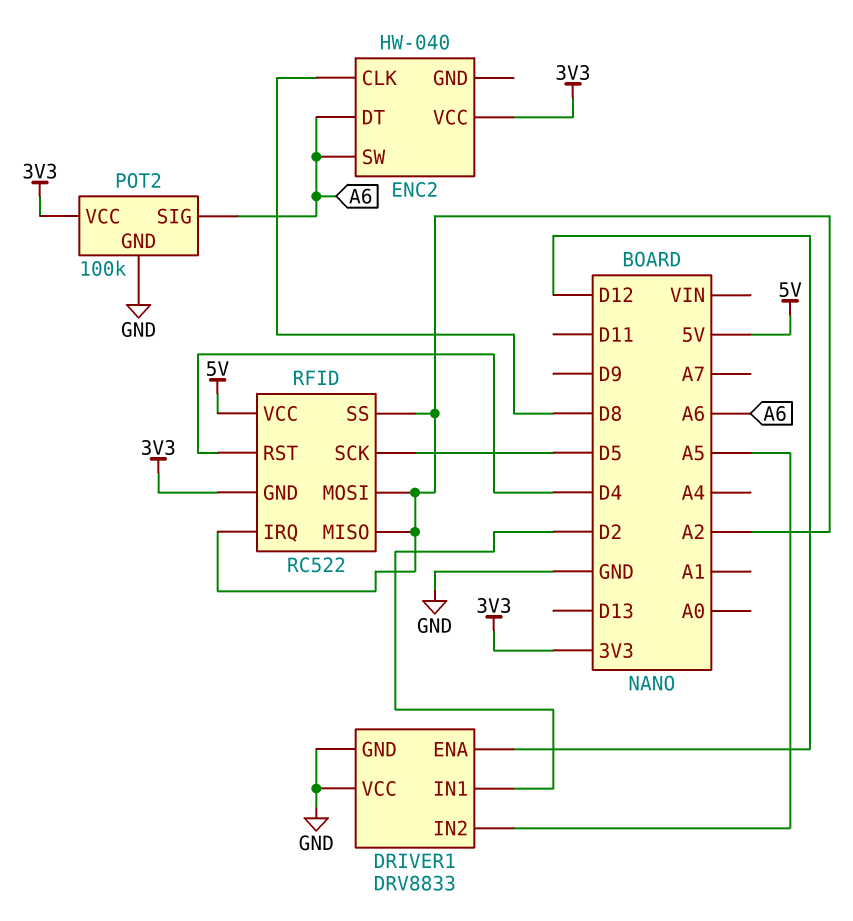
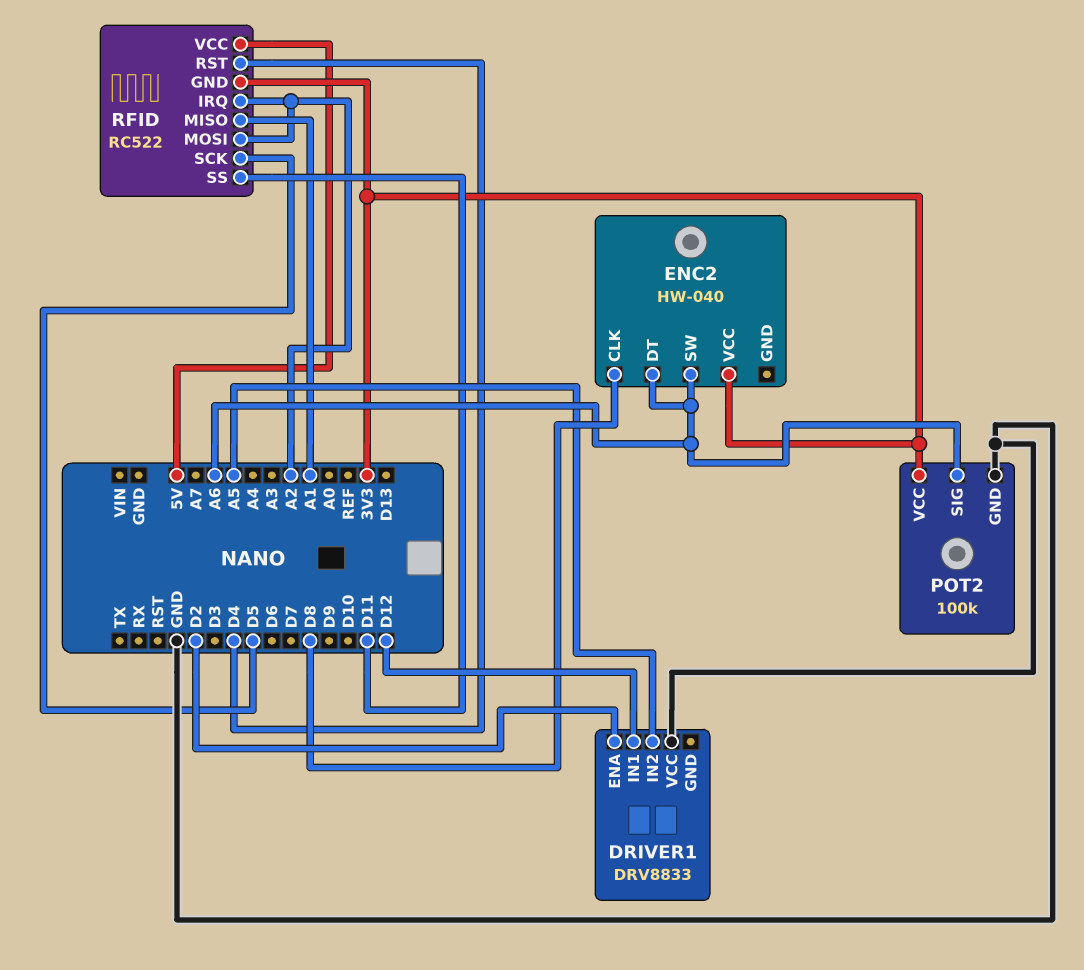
DRIVER1 pin ENA: D12 -> D2
DRIVER1 pin GND: GND -> none
DRIVER1 pin IN1: D2 -> D12
RFID pin MISO: A2 -> A1
RFID pin SS: A2 -> D11

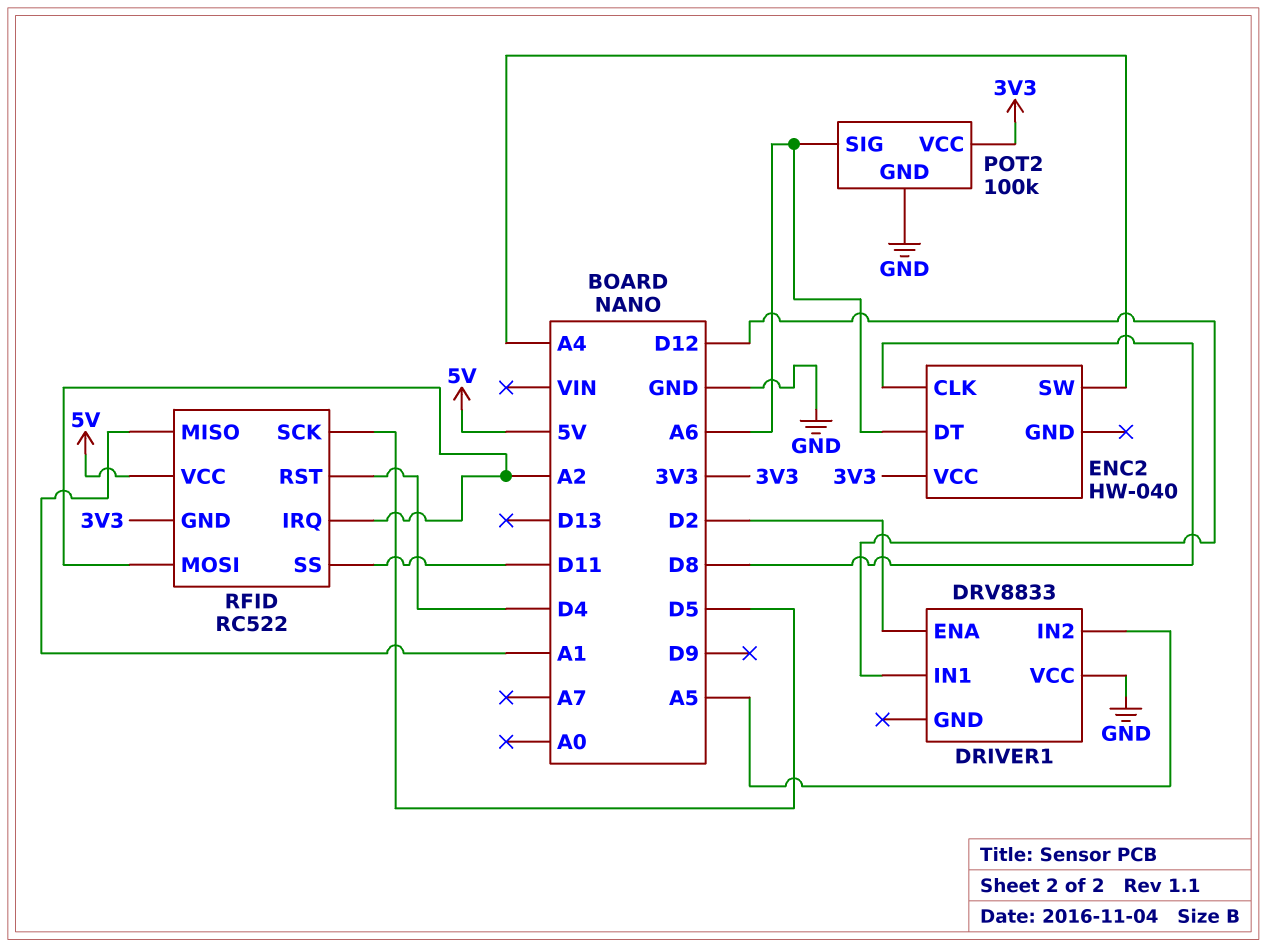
ENC2 pin SW: A6 -> A4

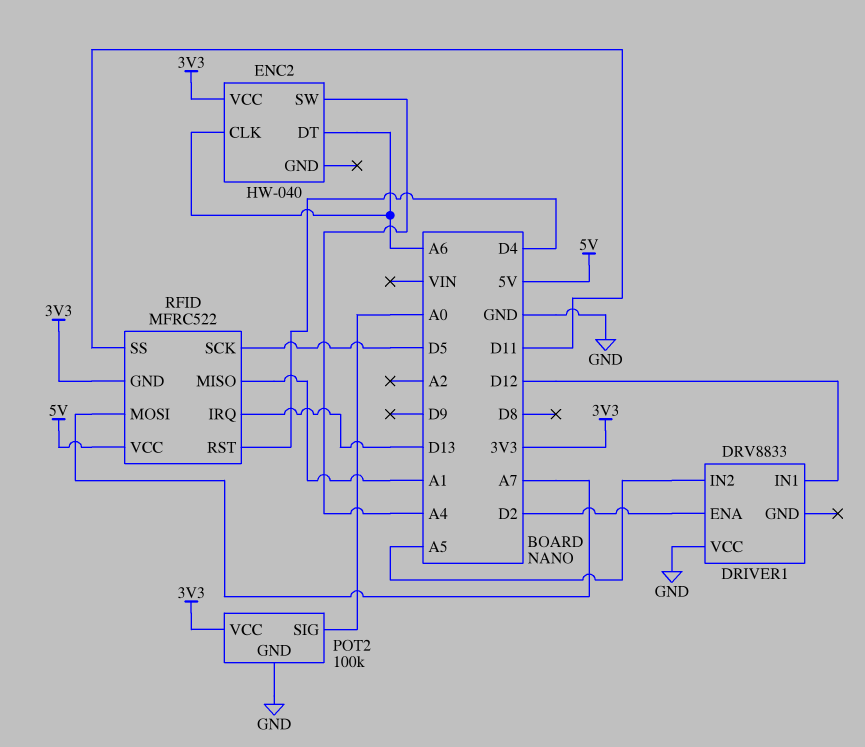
ENC2 pin CLK: D8 -> A6
POT2 pin SIG: A6 -> A0
RFID: RC522 -> MFRC522
RFID pin IRQ: A2 -> D13
RFID pin MOSI: A2 -> A7

